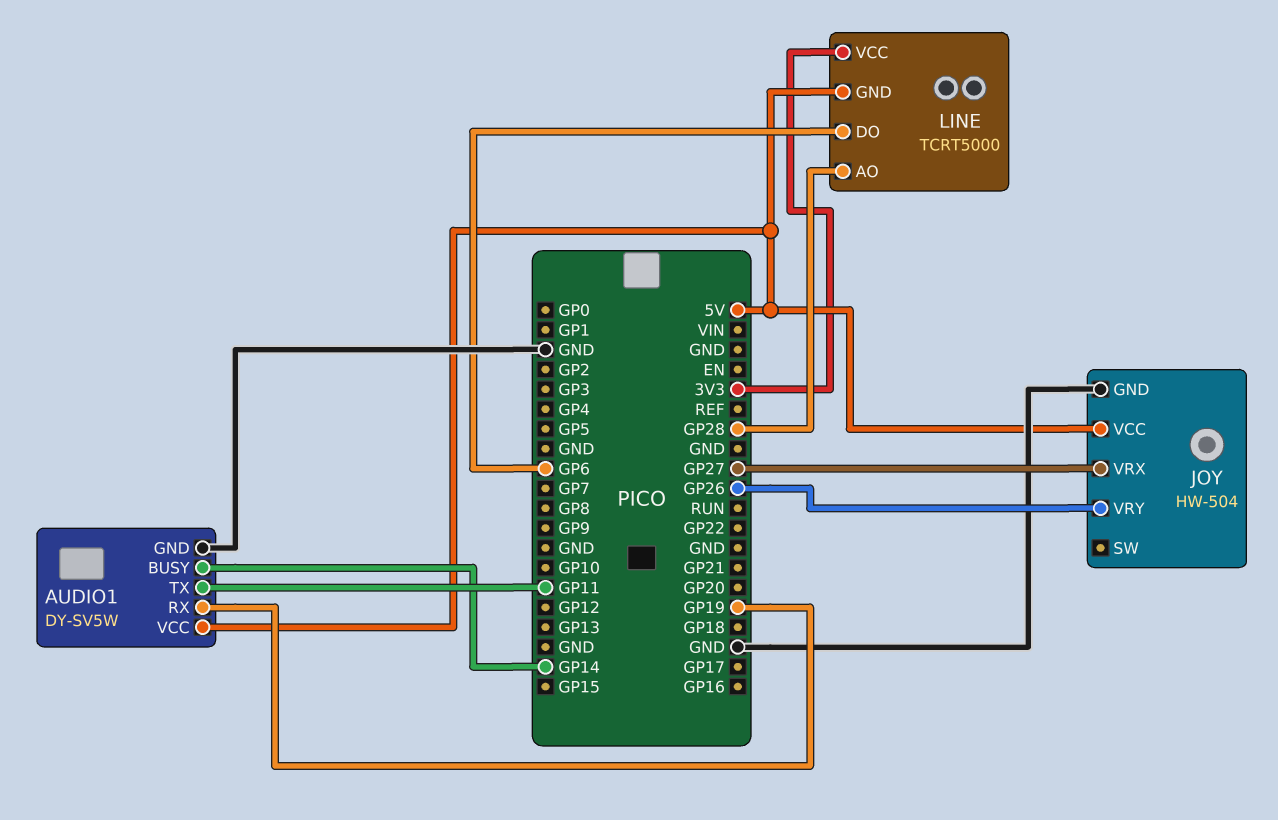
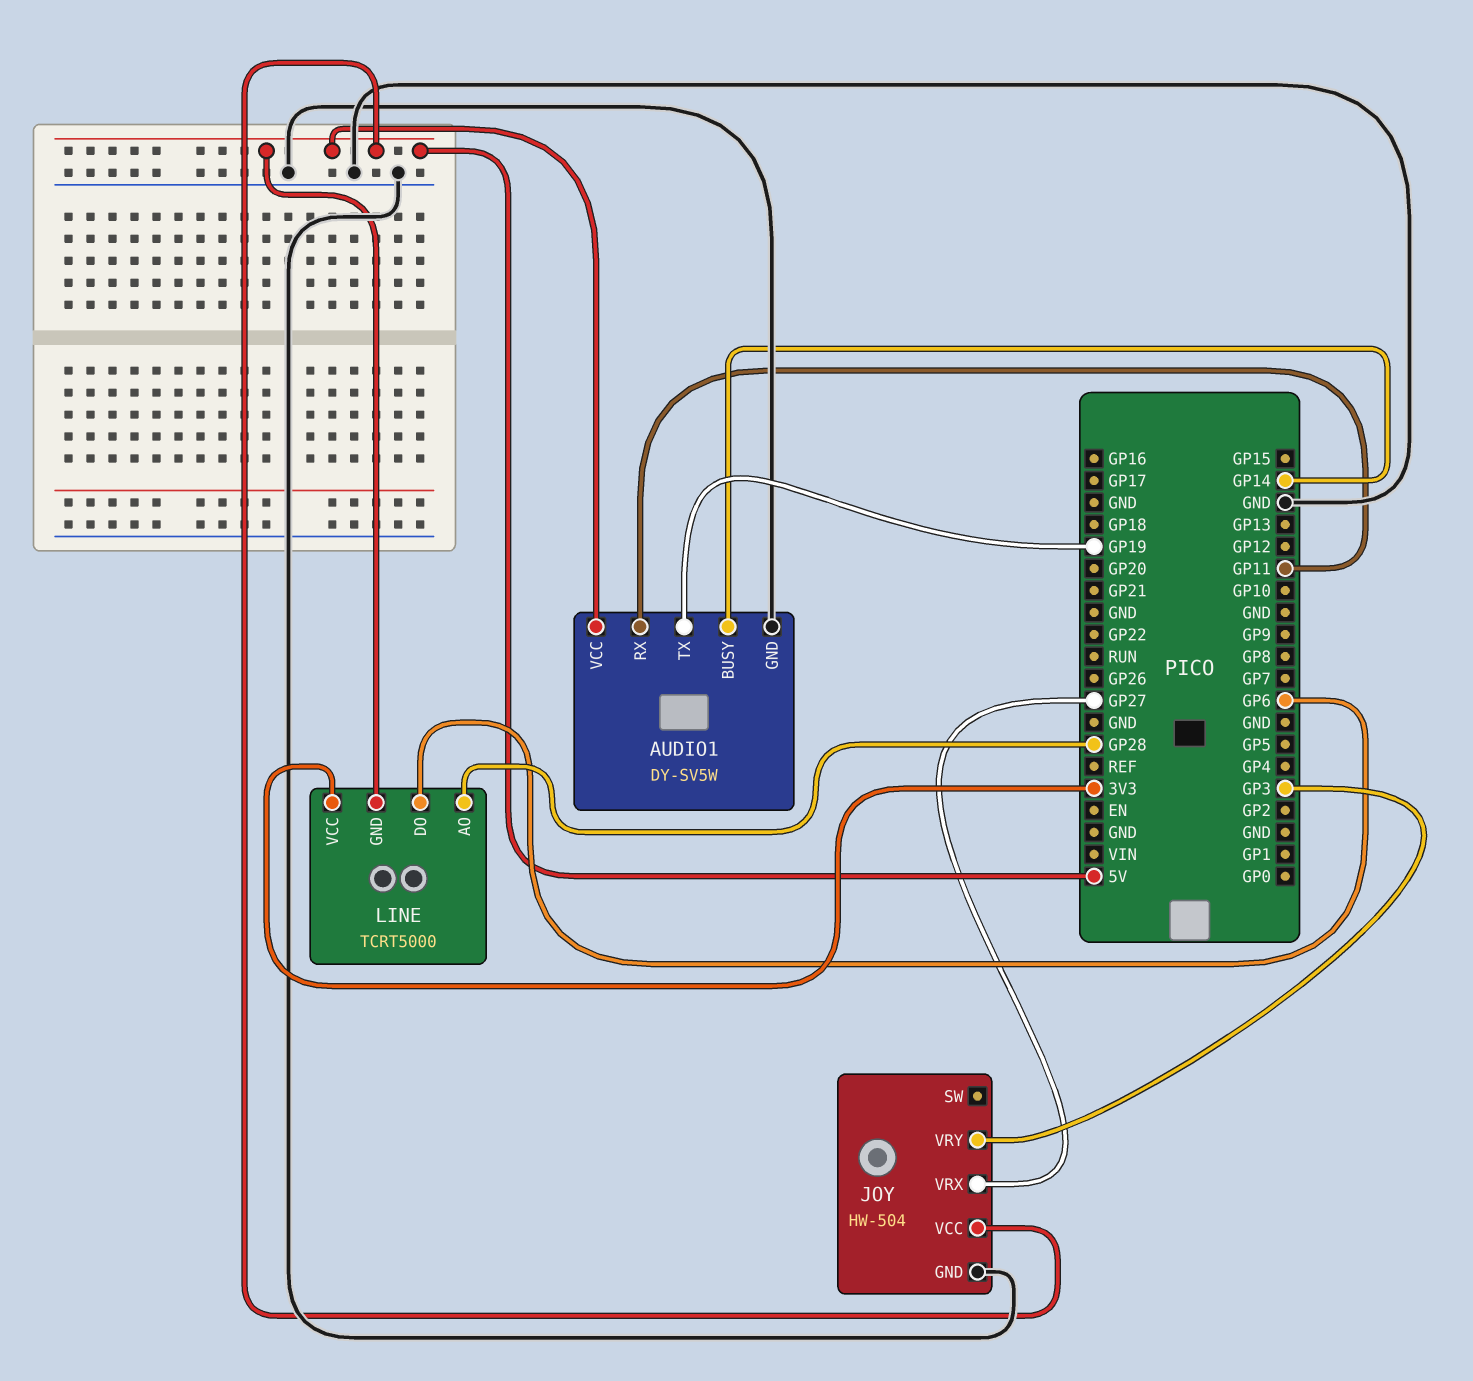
AUDIO1 pin RX: GP19 -> GP11
AUDIO1 pin TX: GP11 -> GP19
JOY pin VRY: GP26 -> GP3

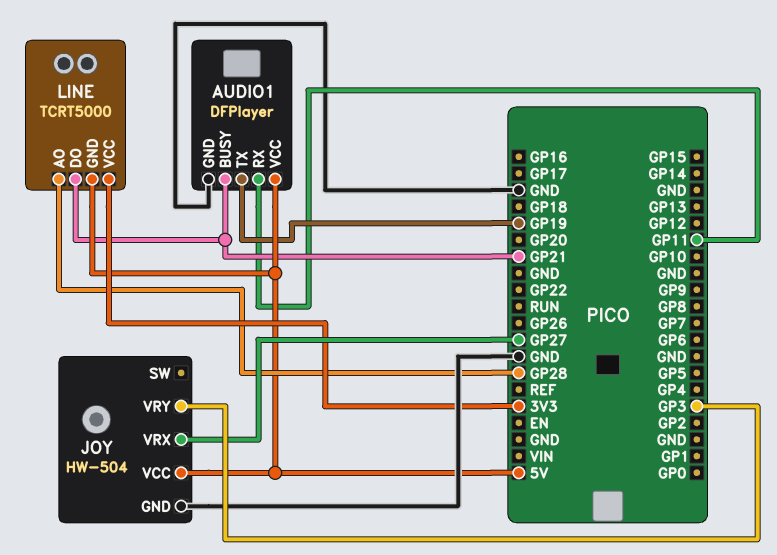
AUDIO1: DY-SV5W -> DFPlayer
AUDIO1 pin BUSY: GP14 -> GP21
LINE pin DO: GP6 -> GP21

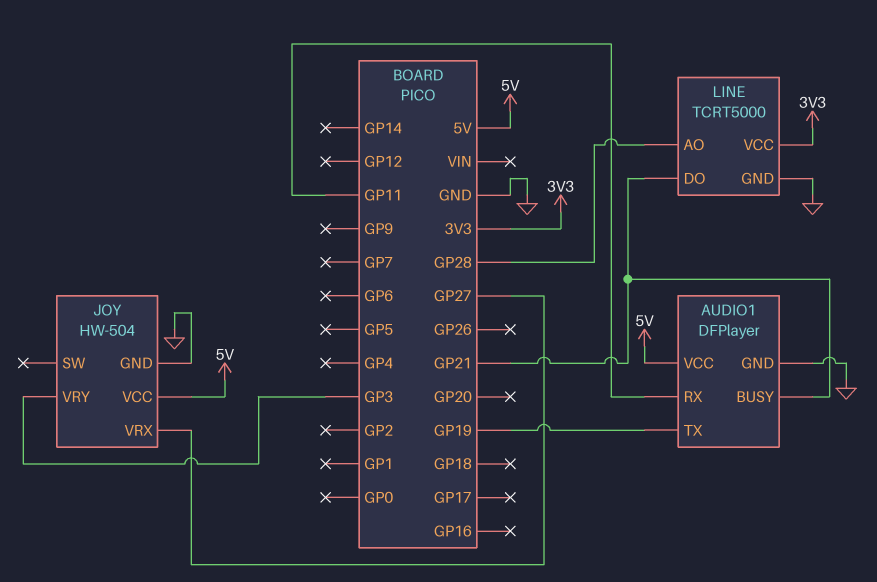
LINE pin GND: 5V -> GND

